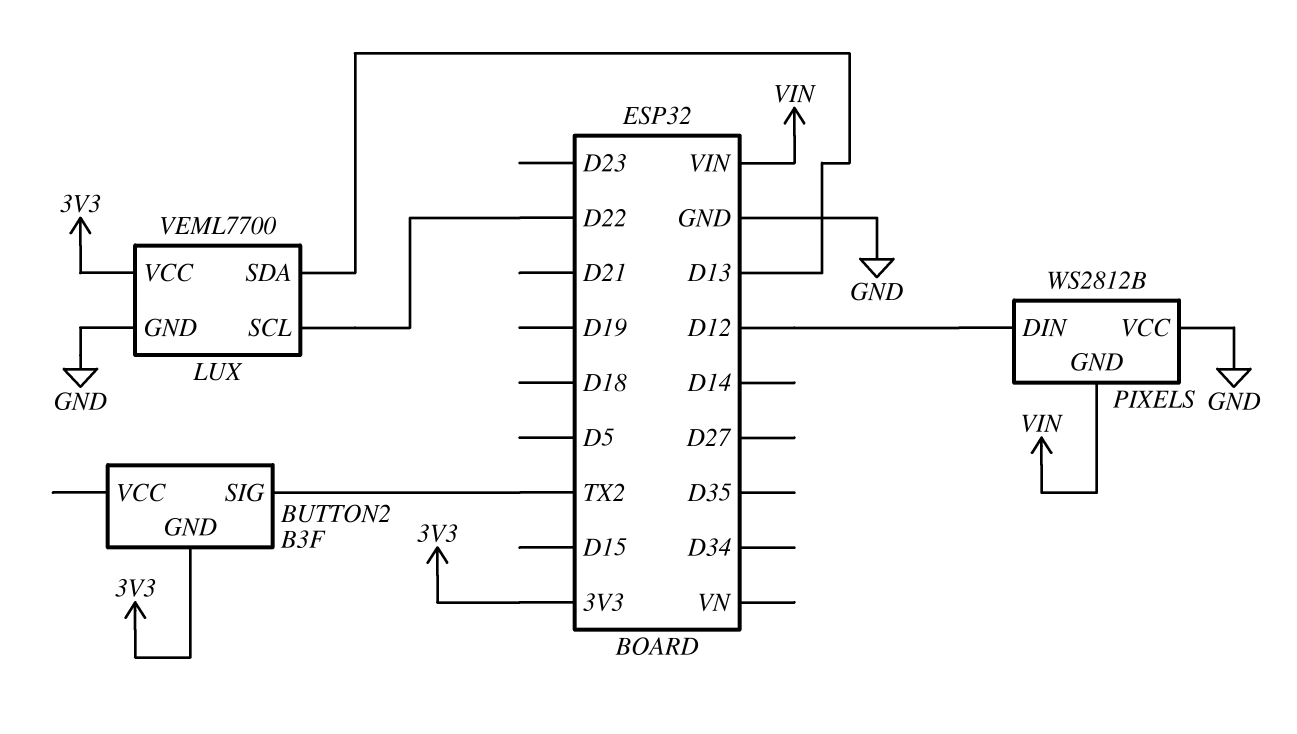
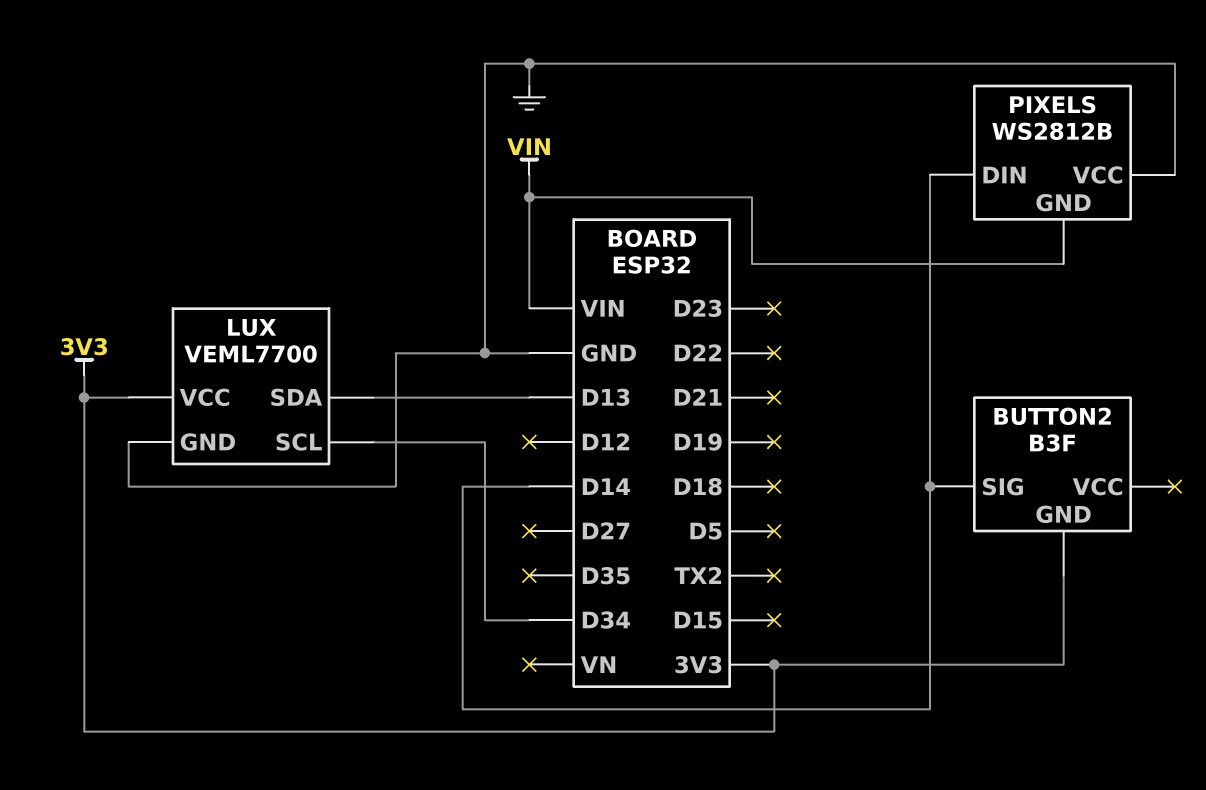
BUTTON2 pin SIG: TX2 -> D14
LUX pin SCL: D22 -> D34
PIXELS pin DIN: D12 -> D14

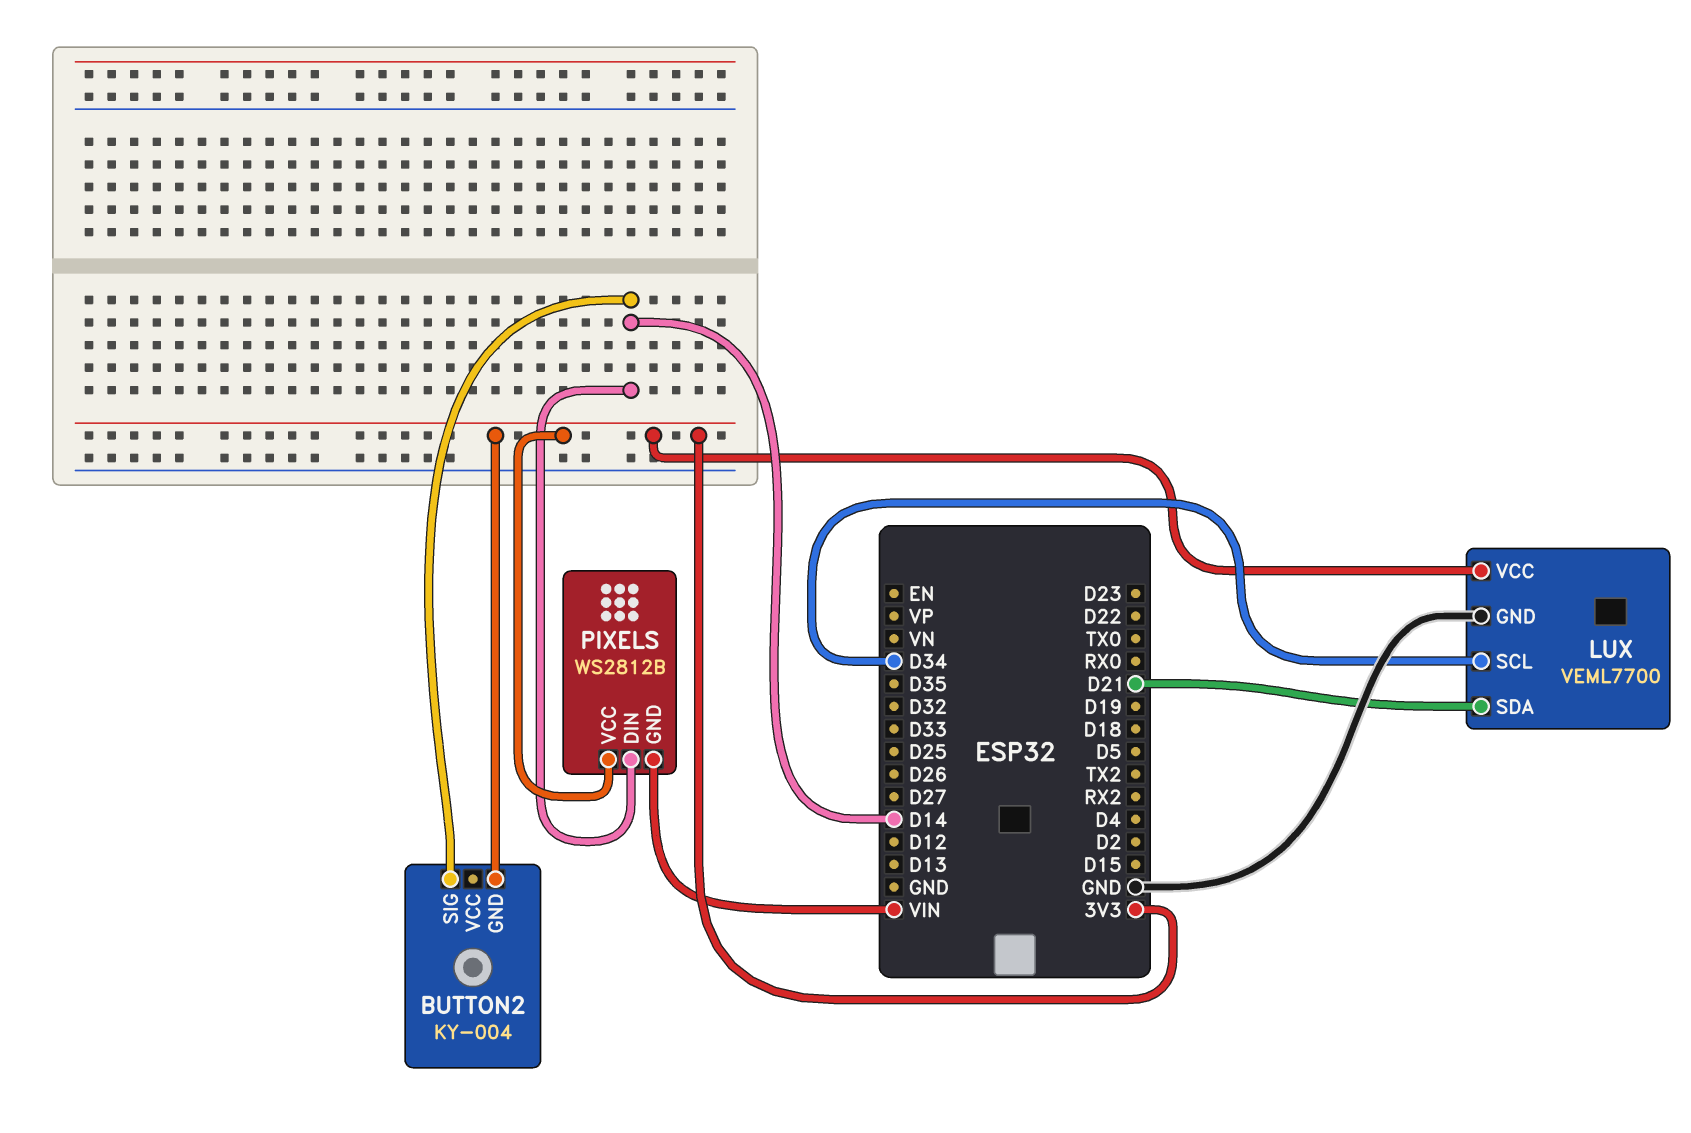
BUTTON2: B3F -> KY-004
LUX pin SDA: D13 -> D21
PIXELS pin VCC: GND -> 3V3

